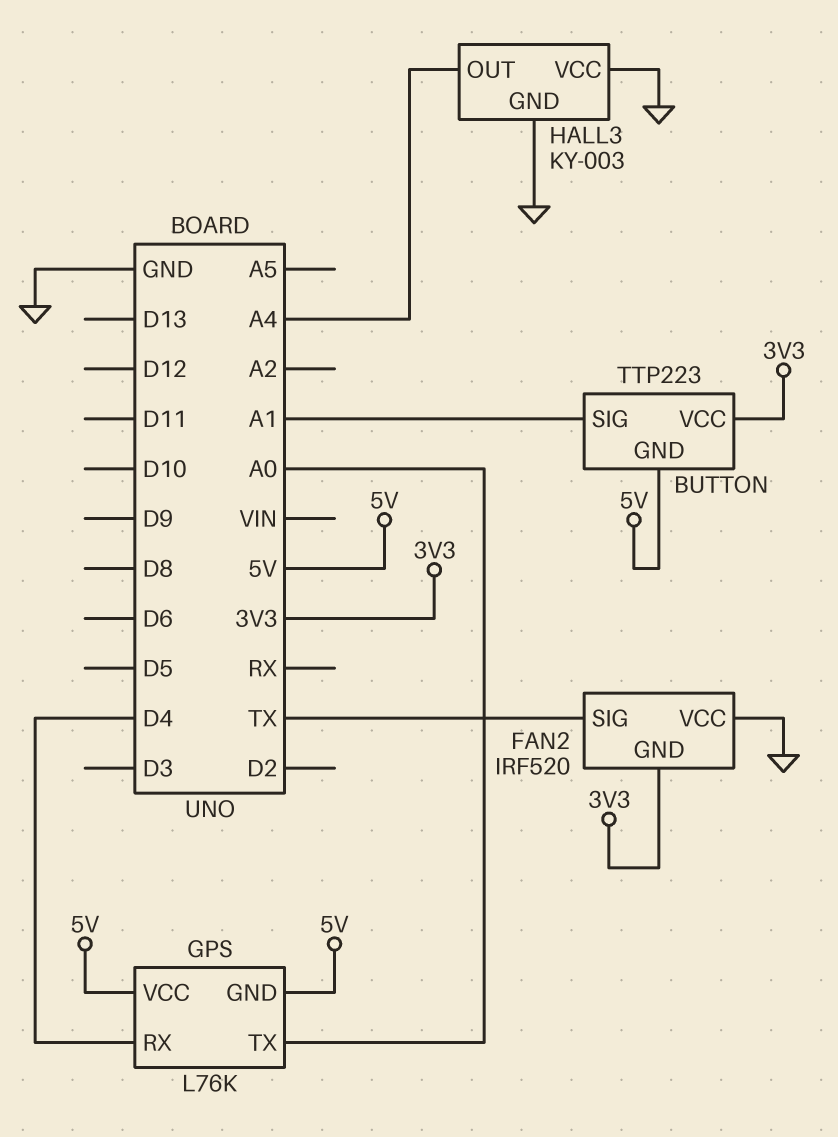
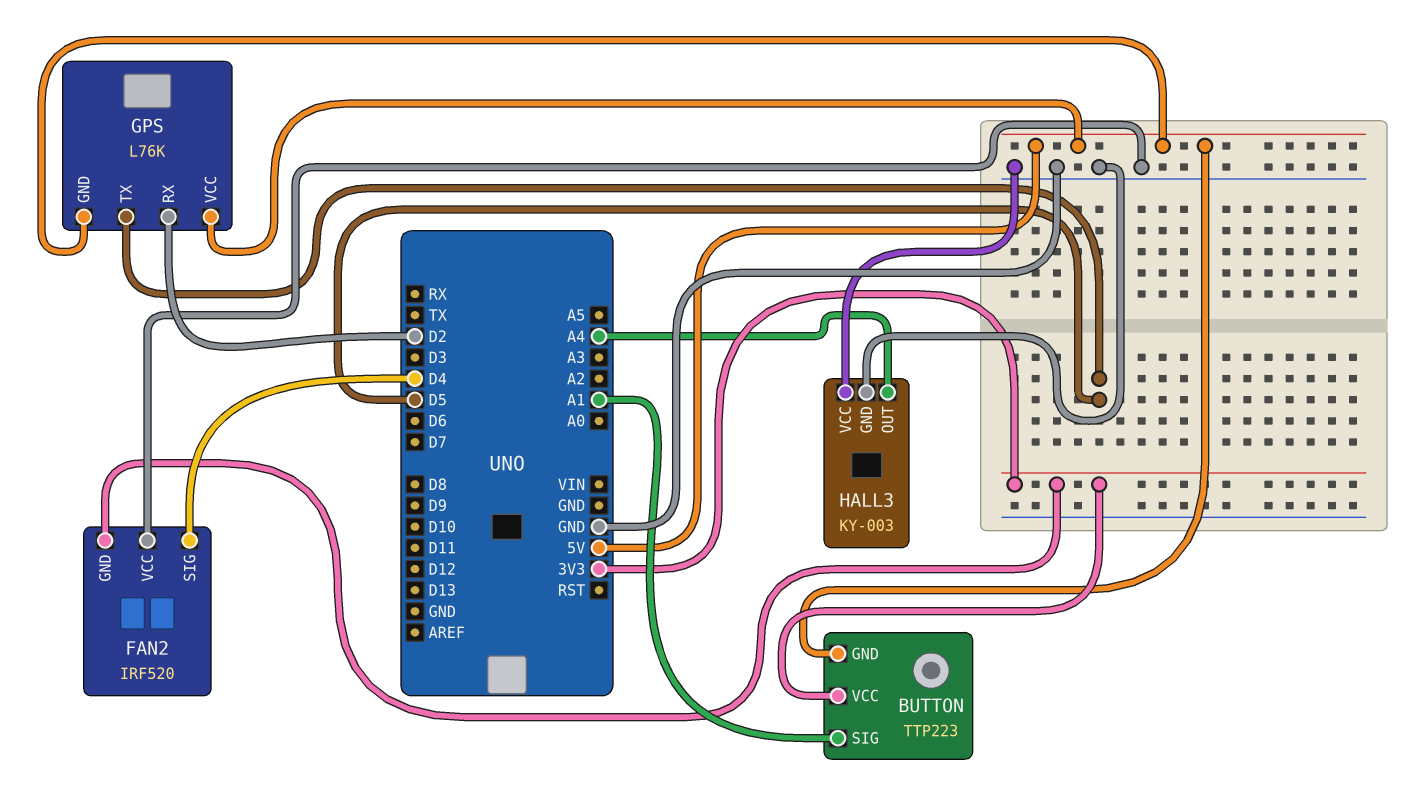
FAN2 pin SIG: TX -> D4
GPS pin RX: D4 -> D2
GPS pin TX: A0 -> D5

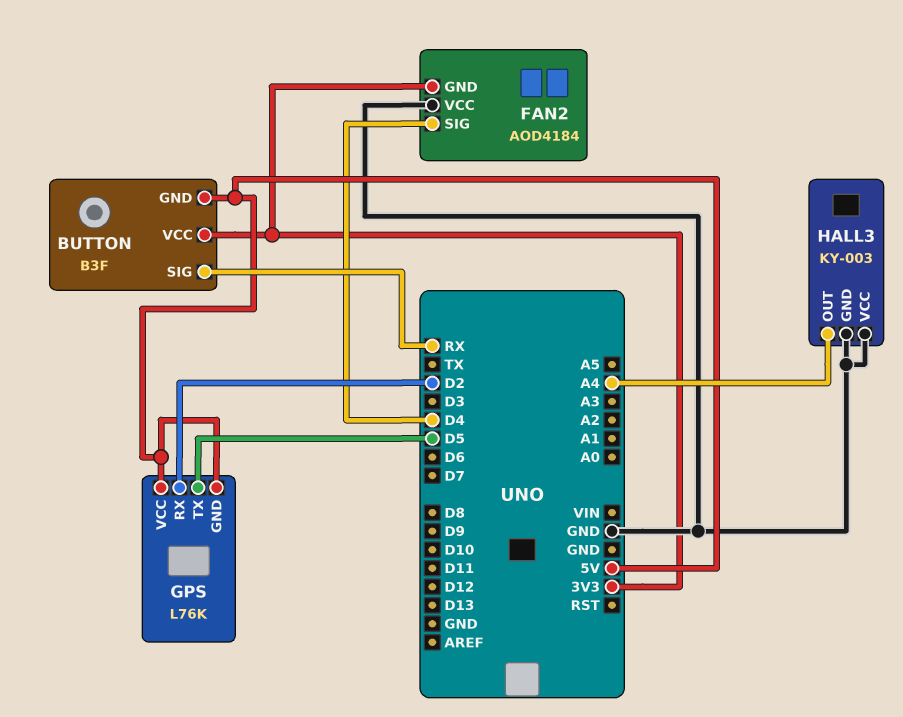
BUTTON: TTP223 -> B3F
BUTTON pin SIG: A1 -> RX
FAN2: IRF520 -> AOD4184

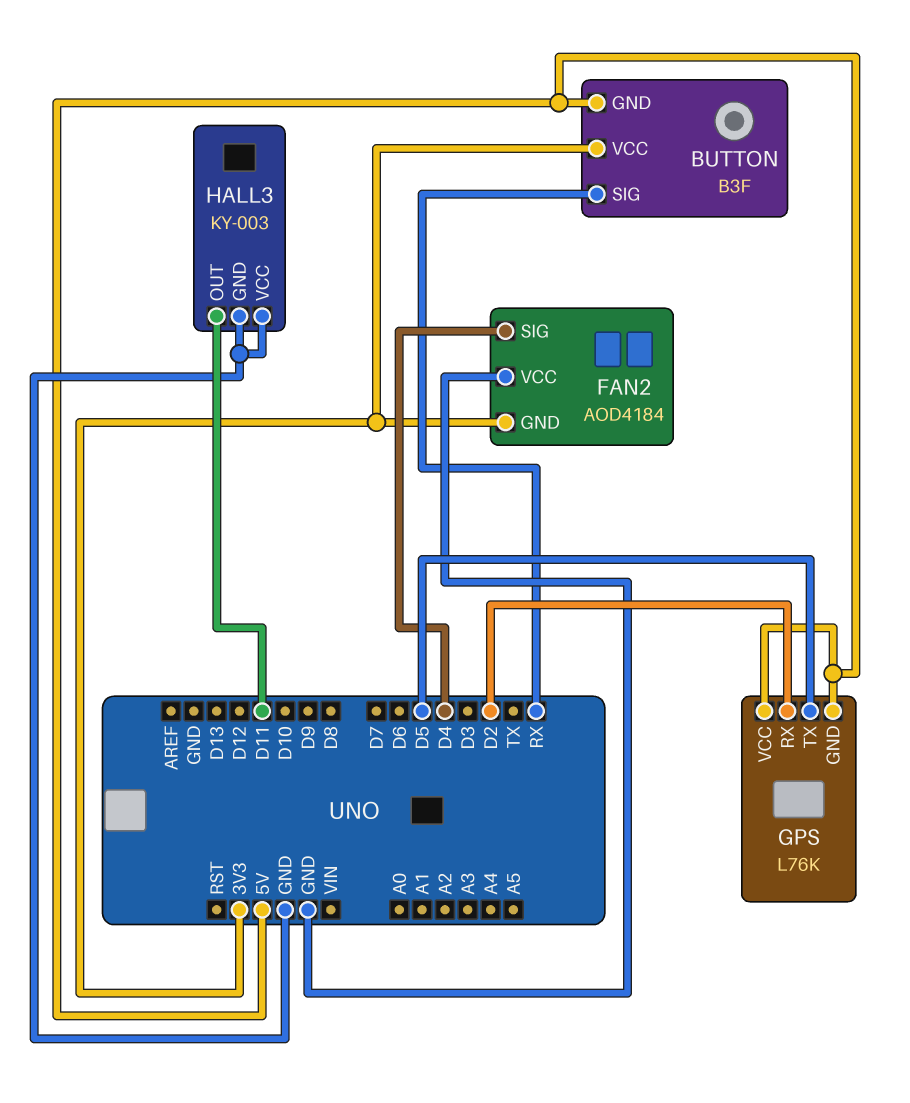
HALL3 pin OUT: A4 -> D11

